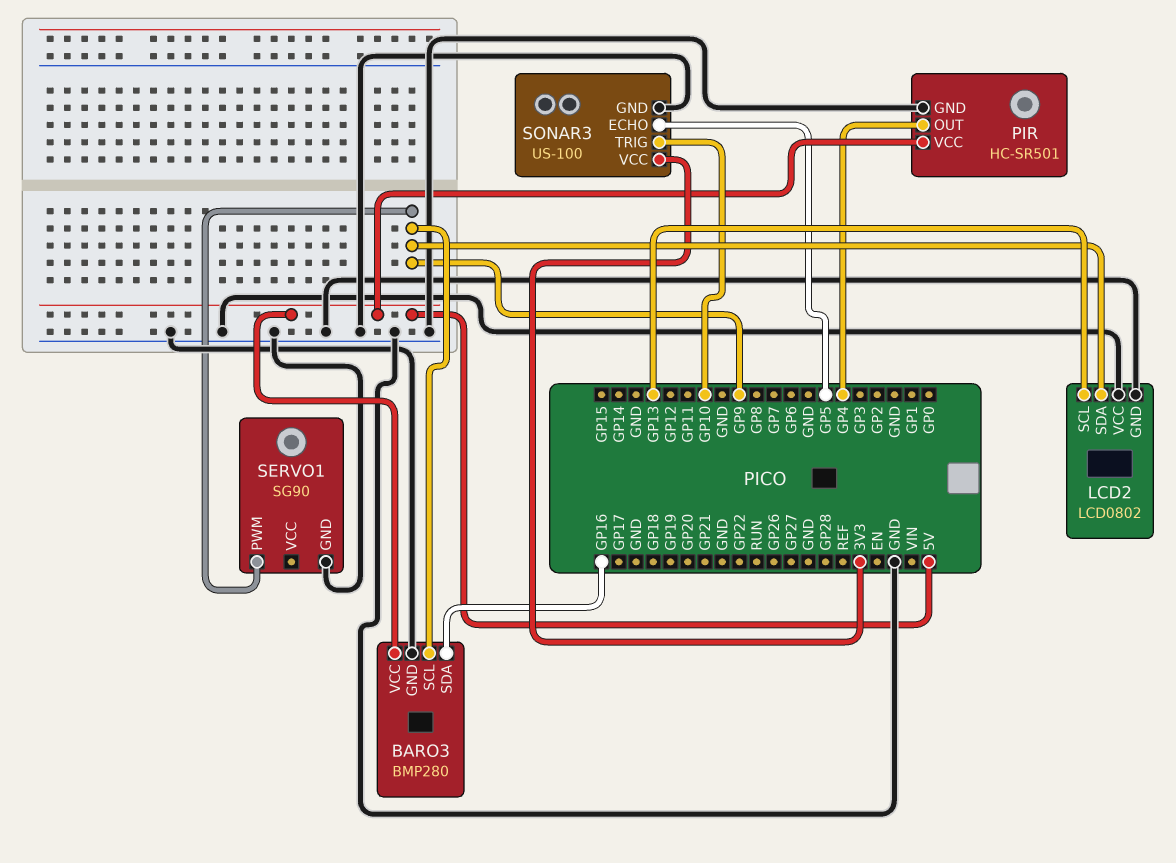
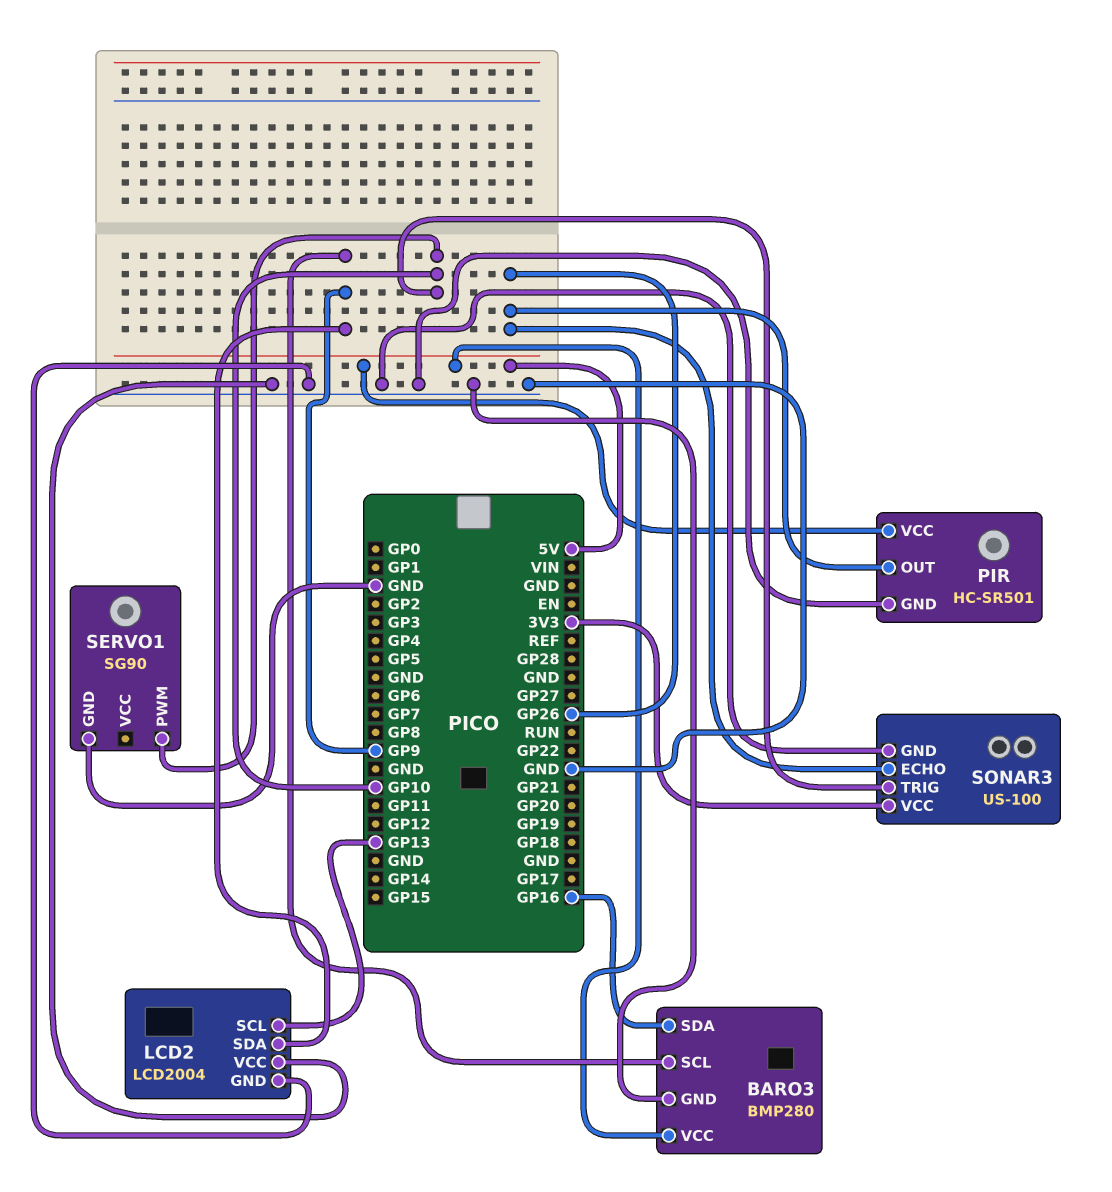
LCD2: LCD0802 -> LCD2004
PIR pin OUT: GP4 -> GP26
SERVO1 pin PWM: GP9 -> GP10
SONAR3 pin ECHO: GP5 -> GP26

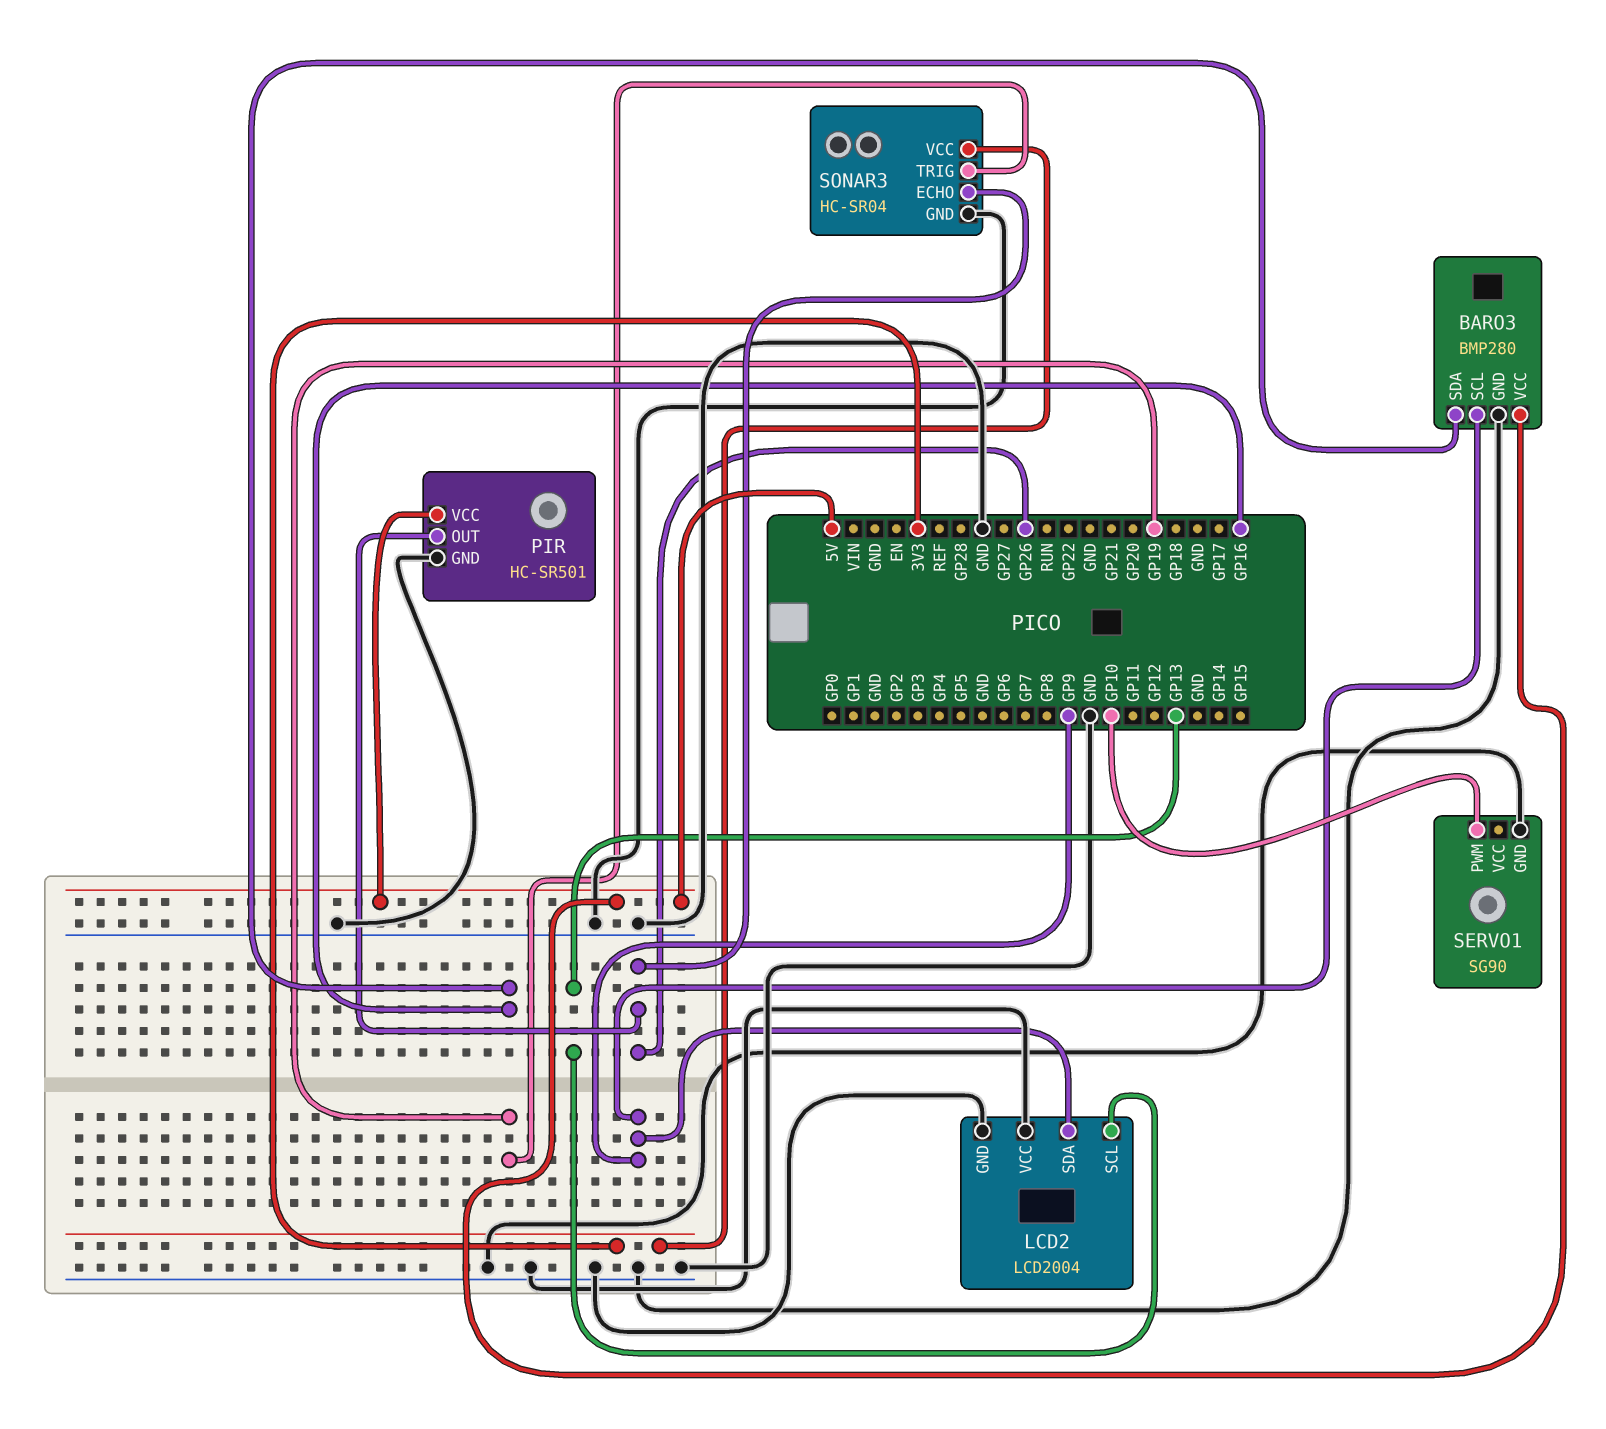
SONAR3: US-100 -> HC-SR04
SONAR3 pin TRIG: GP10 -> GP19

